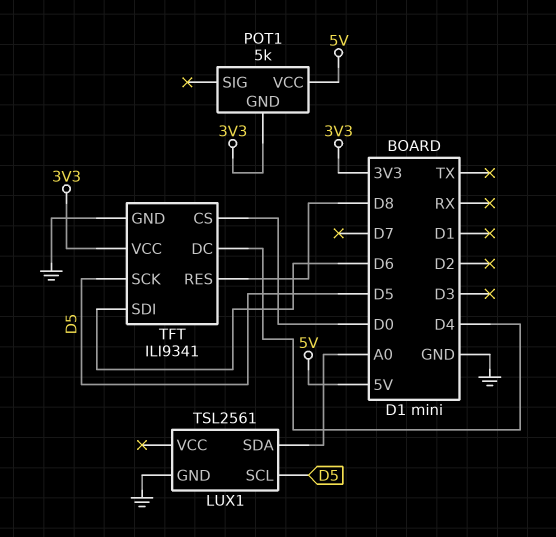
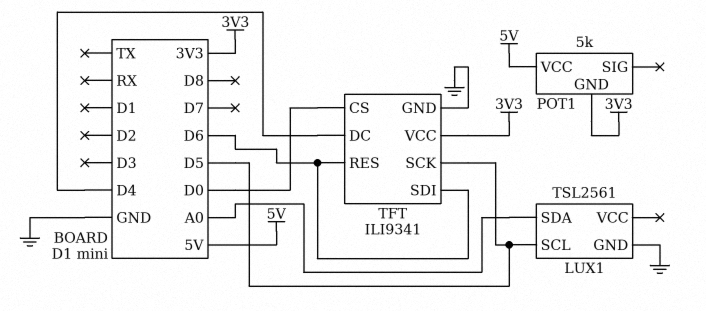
TFT pin RES: D8 -> D6

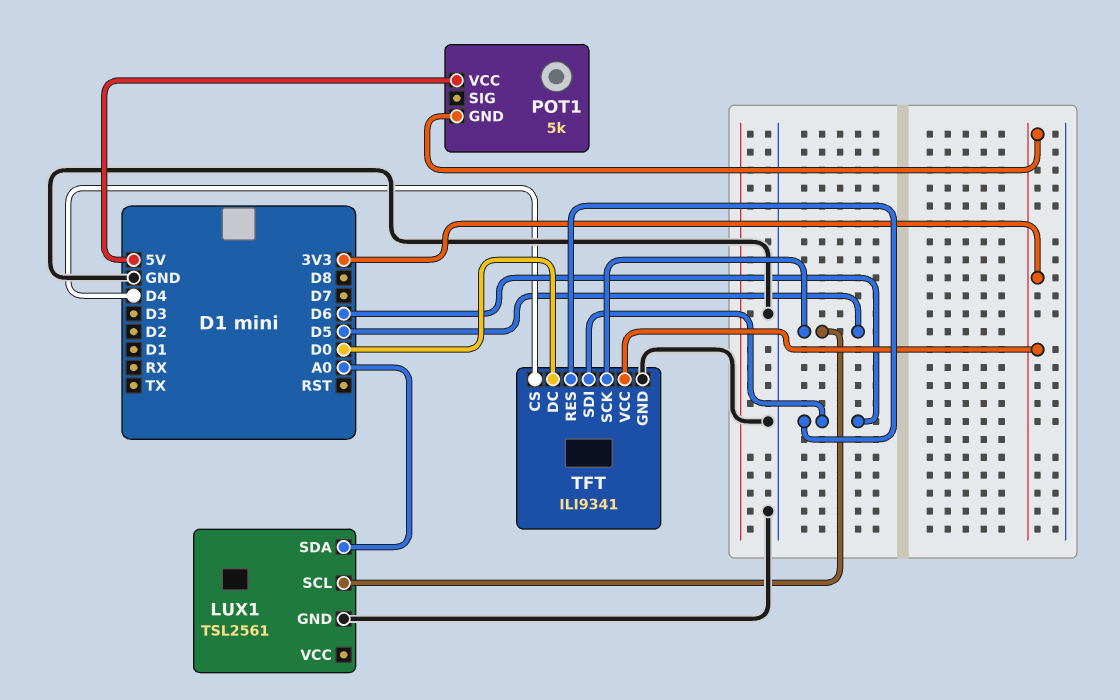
TFT pin CS: D0 -> D4
TFT pin DC: D4 -> D0

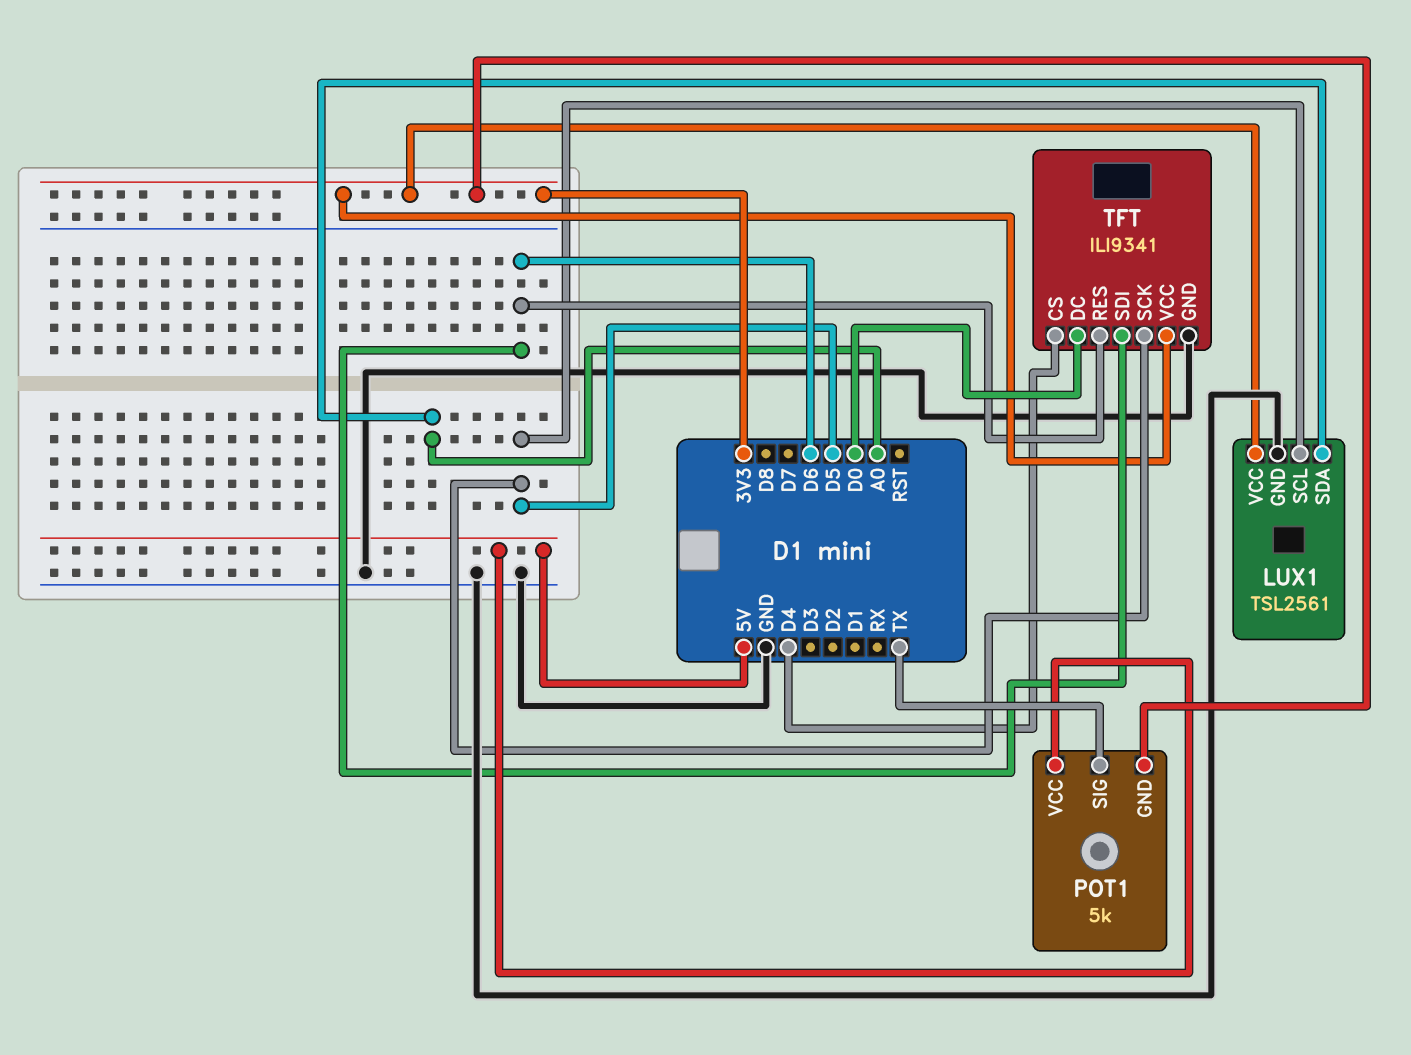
LUX1 pin VCC: none -> 3V3
POT1 pin SIG: none -> TX

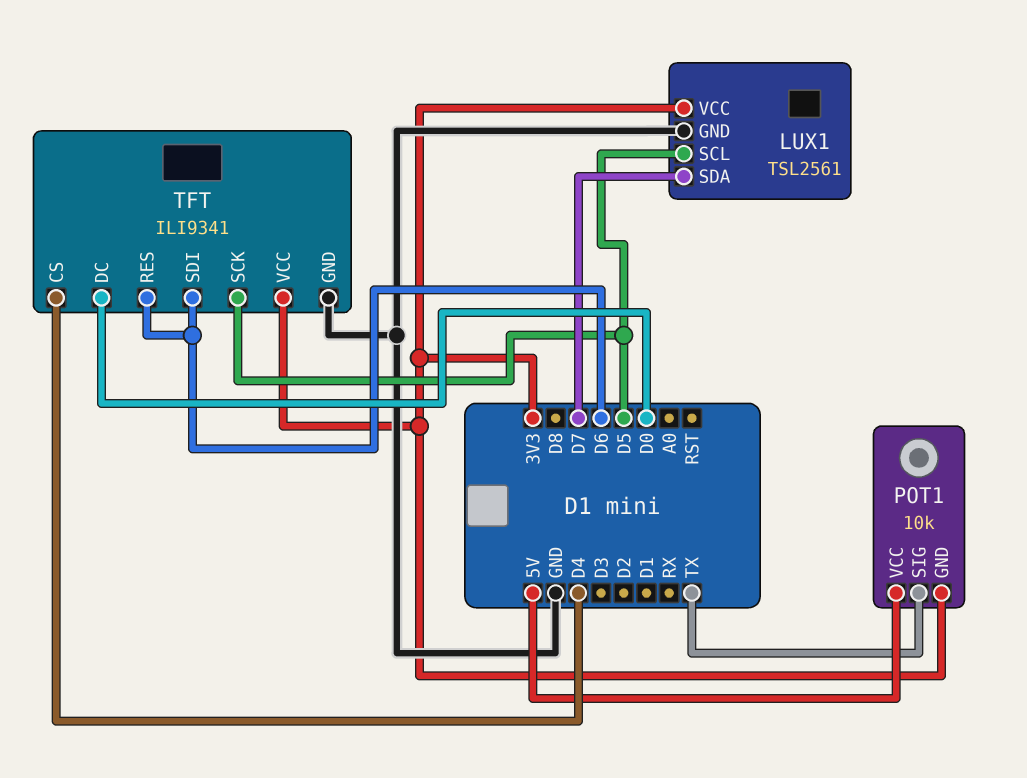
LUX1 pin SDA: A0 -> D7
POT1: 5k -> 10k

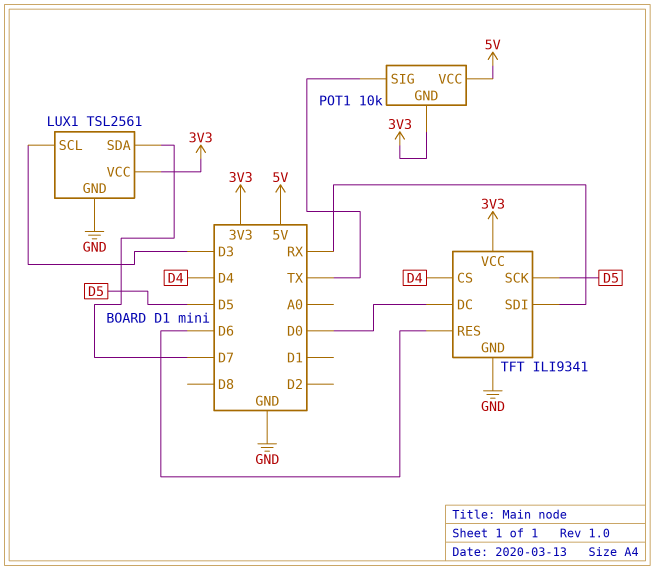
LUX1 pin SCL: D5 -> D3
TFT pin SDI: D6 -> RX

